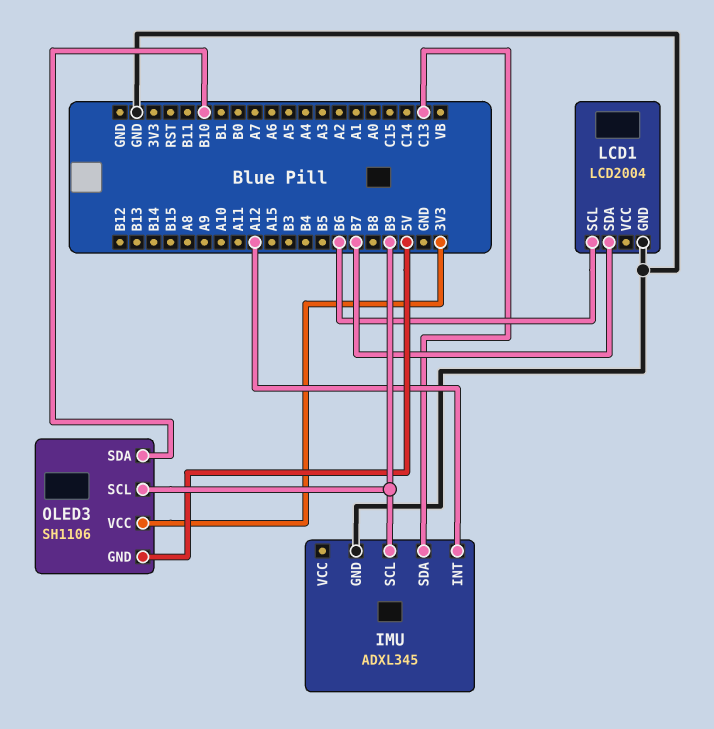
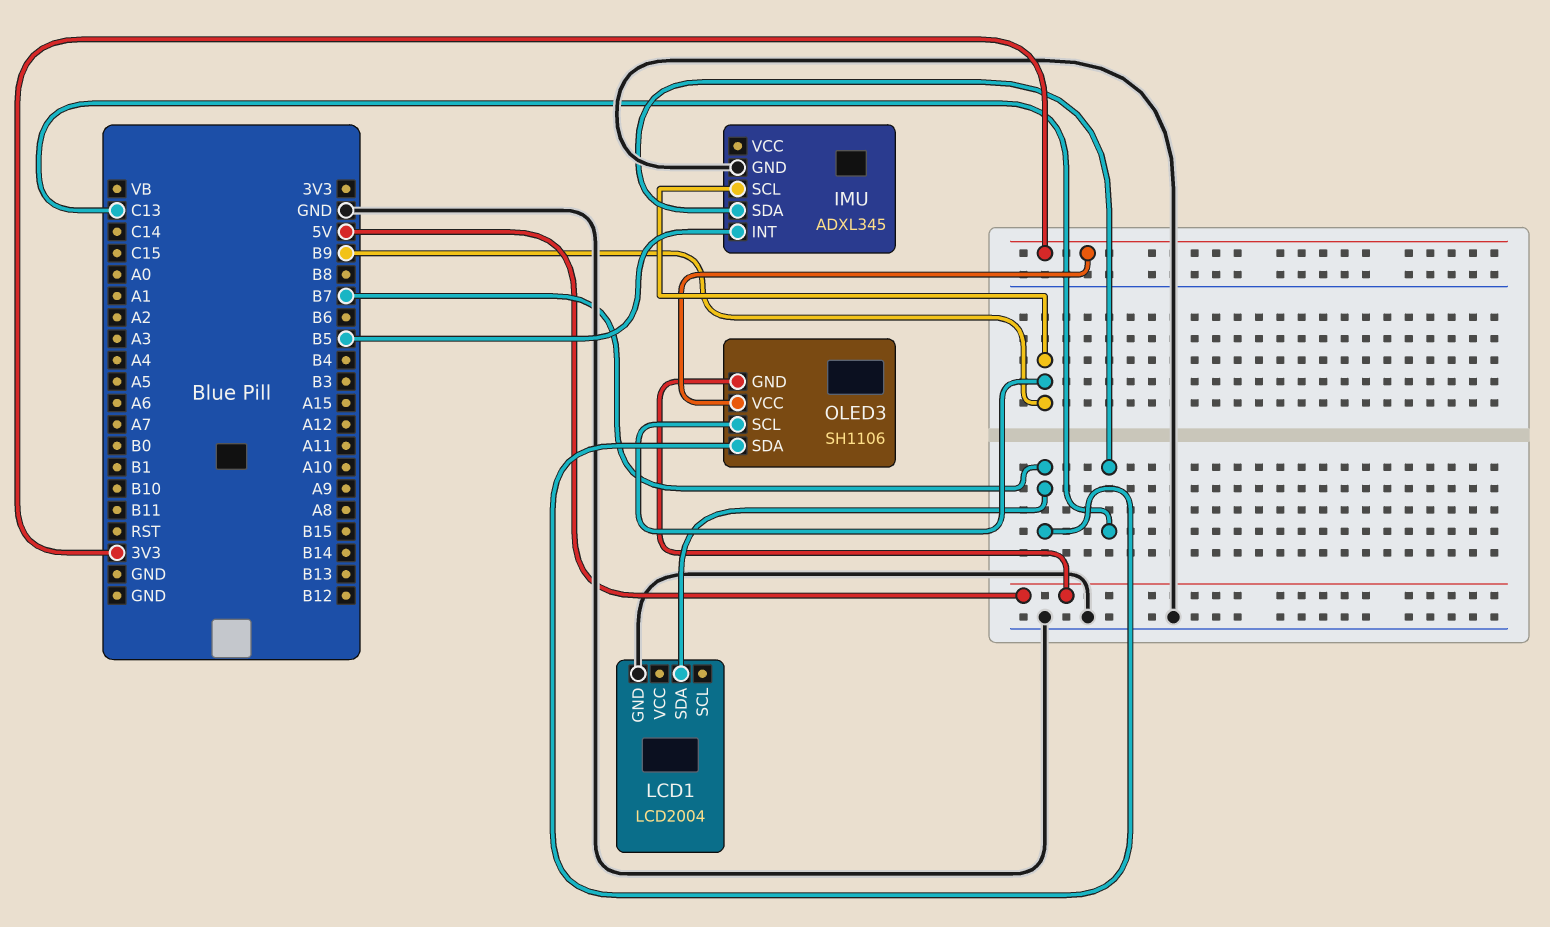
IMU pin INT: A12 -> B5
LCD1 pin SCL: B6 -> none
OLED3 pin SDA: B10 -> B7

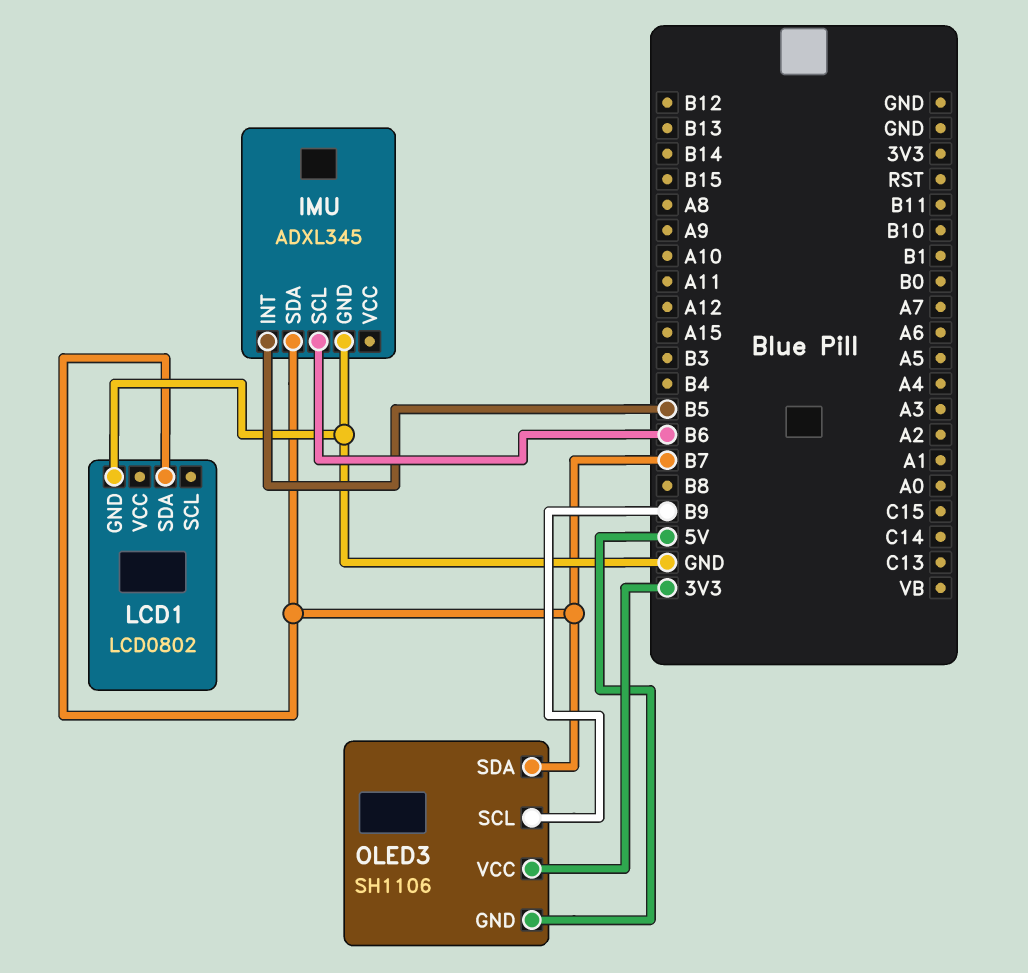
IMU pin SCL: B9 -> B6
IMU pin SDA: C13 -> B7
LCD1: LCD2004 -> LCD0802

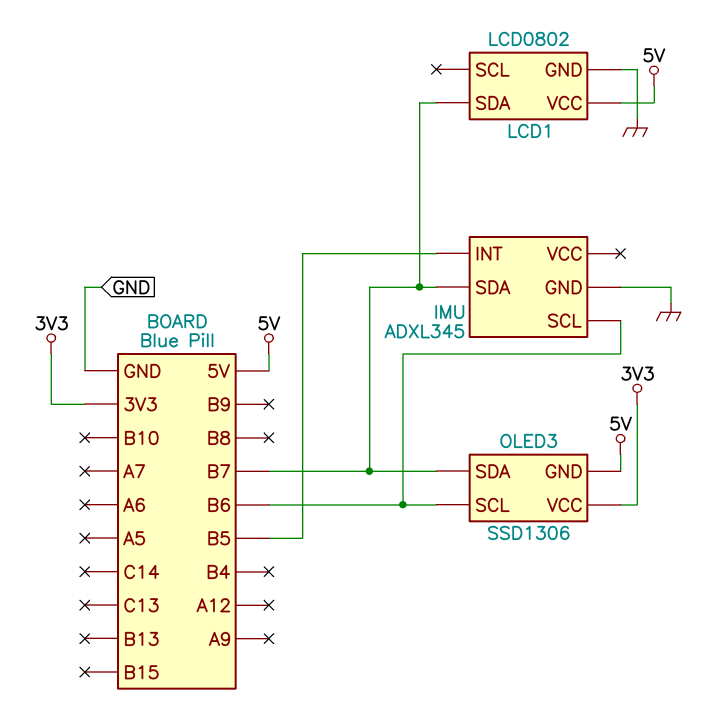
LCD1 pin VCC: none -> 5V
OLED3: SH1106 -> SSD1306
OLED3 pin SCL: B9 -> B6

